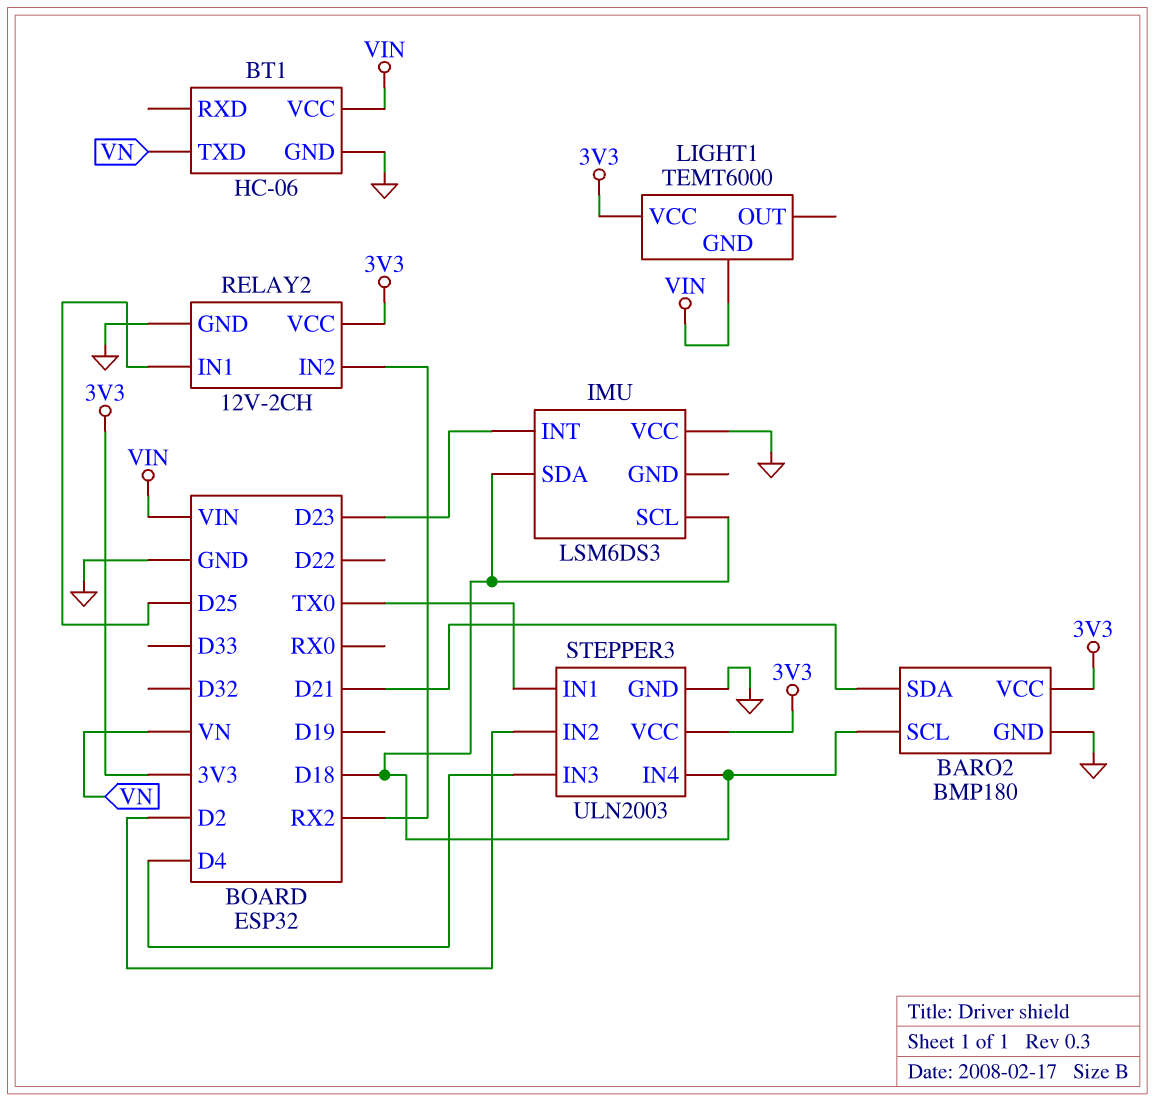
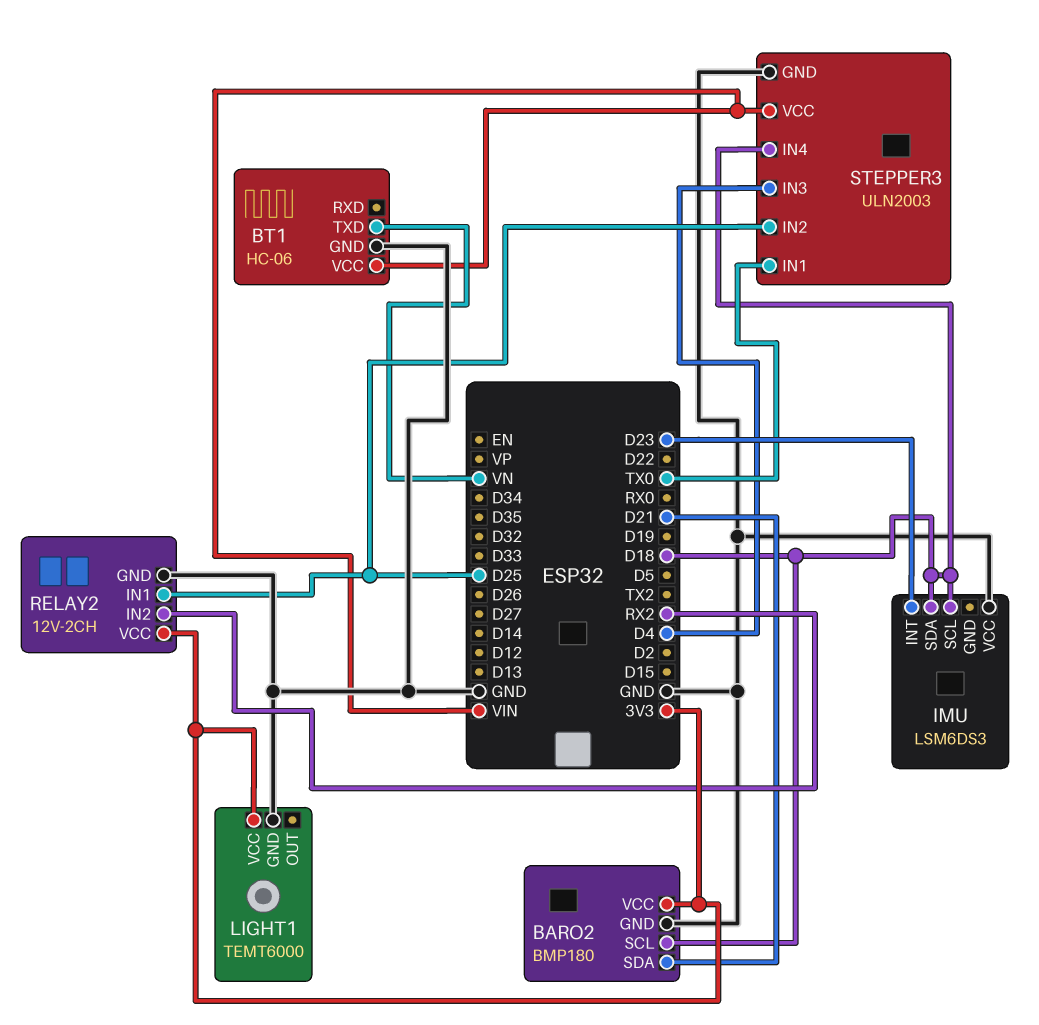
LIGHT1 pin GND: VIN -> GND
STEPPER3 pin IN2: D2 -> D25
STEPPER3 pin VCC: 3V3 -> VIN

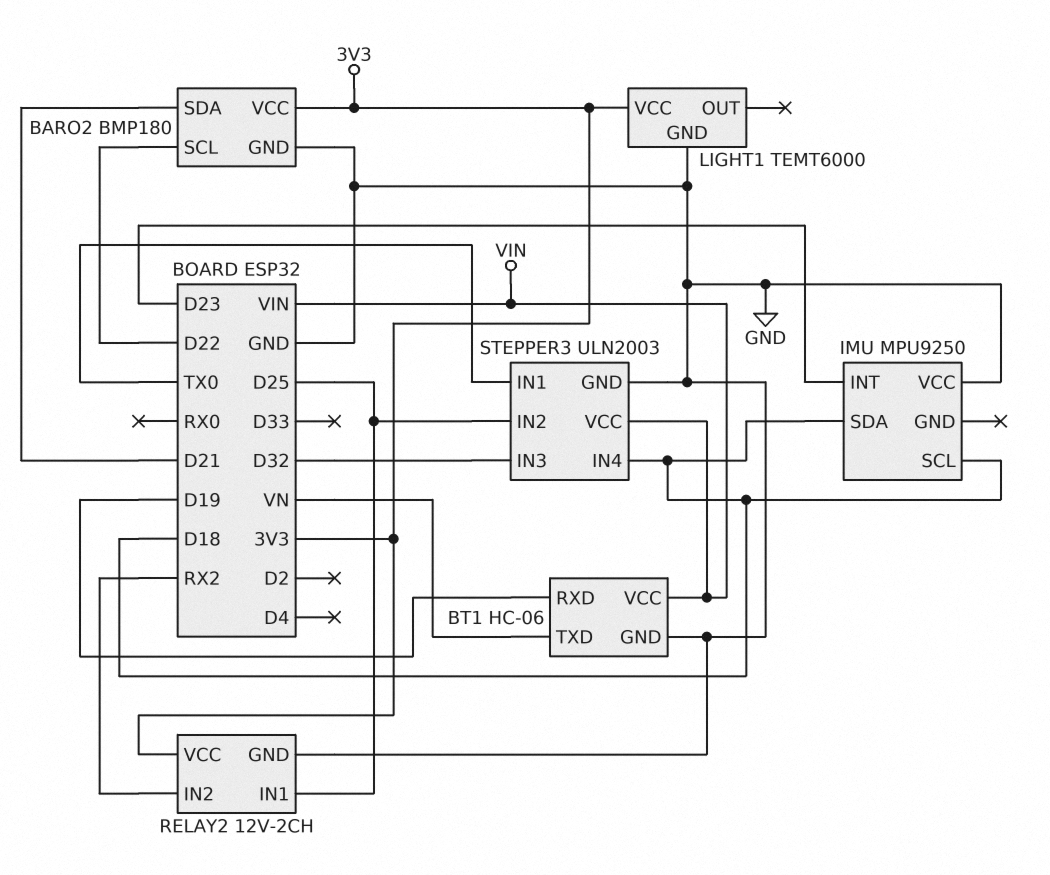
BARO2 pin SCL: D18 -> D22
BT1 pin RXD: none -> D19
IMU: LSM6DS3 -> MPU9250
STEPPER3 pin IN3: D4 -> D32

